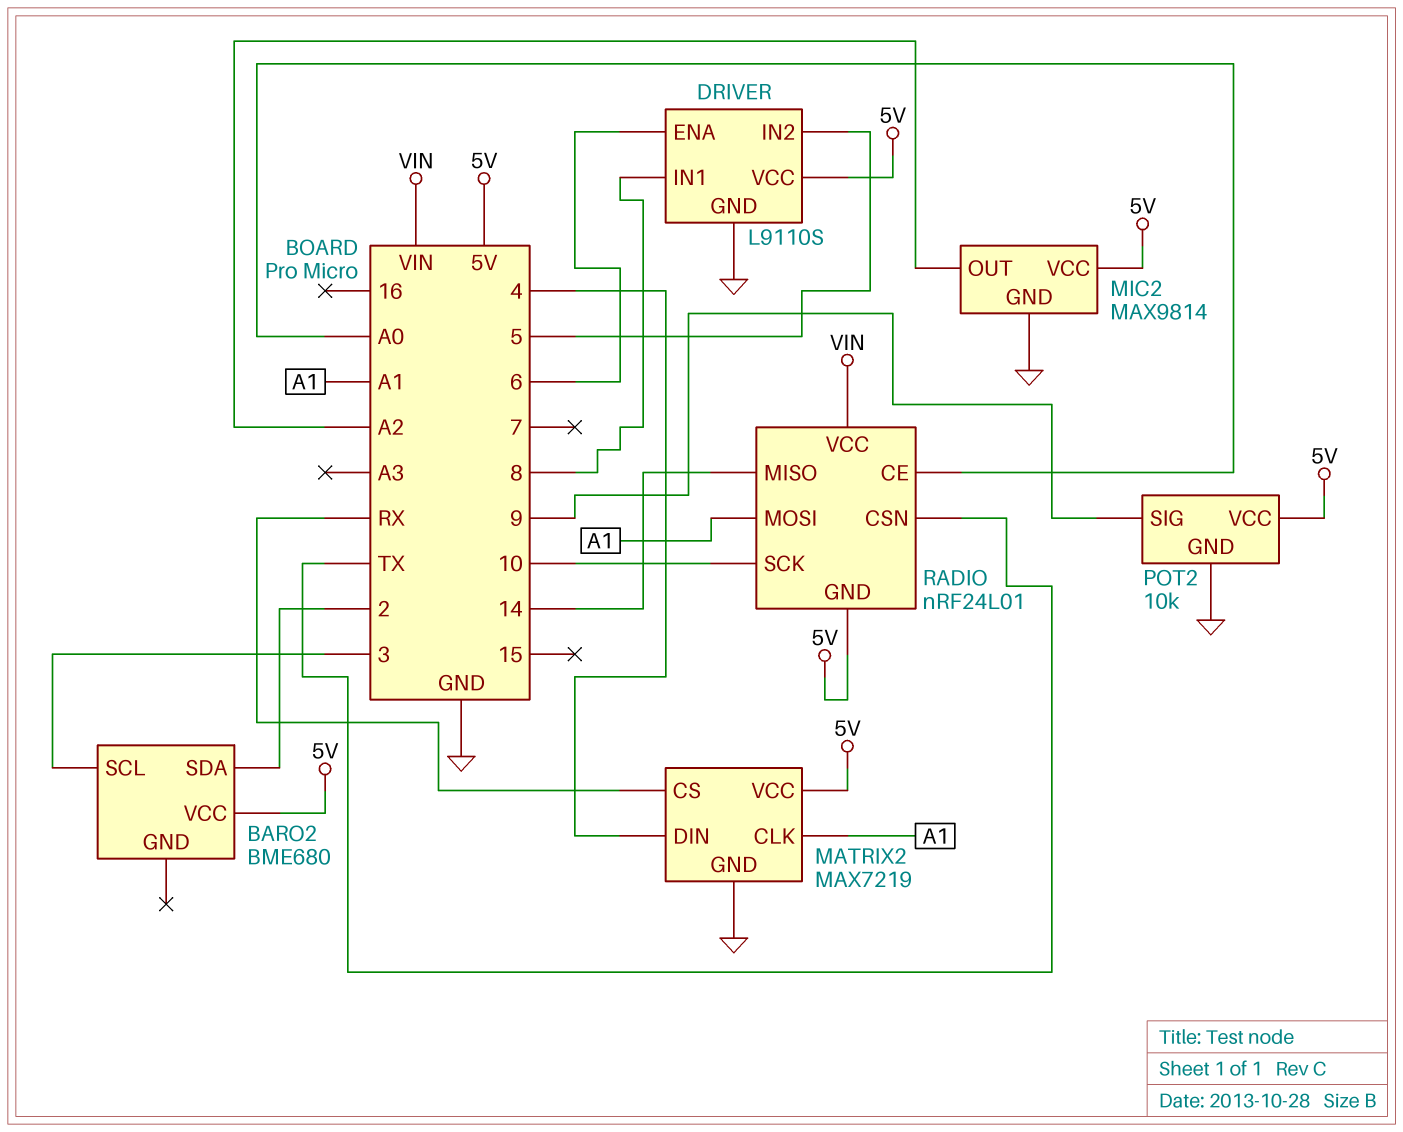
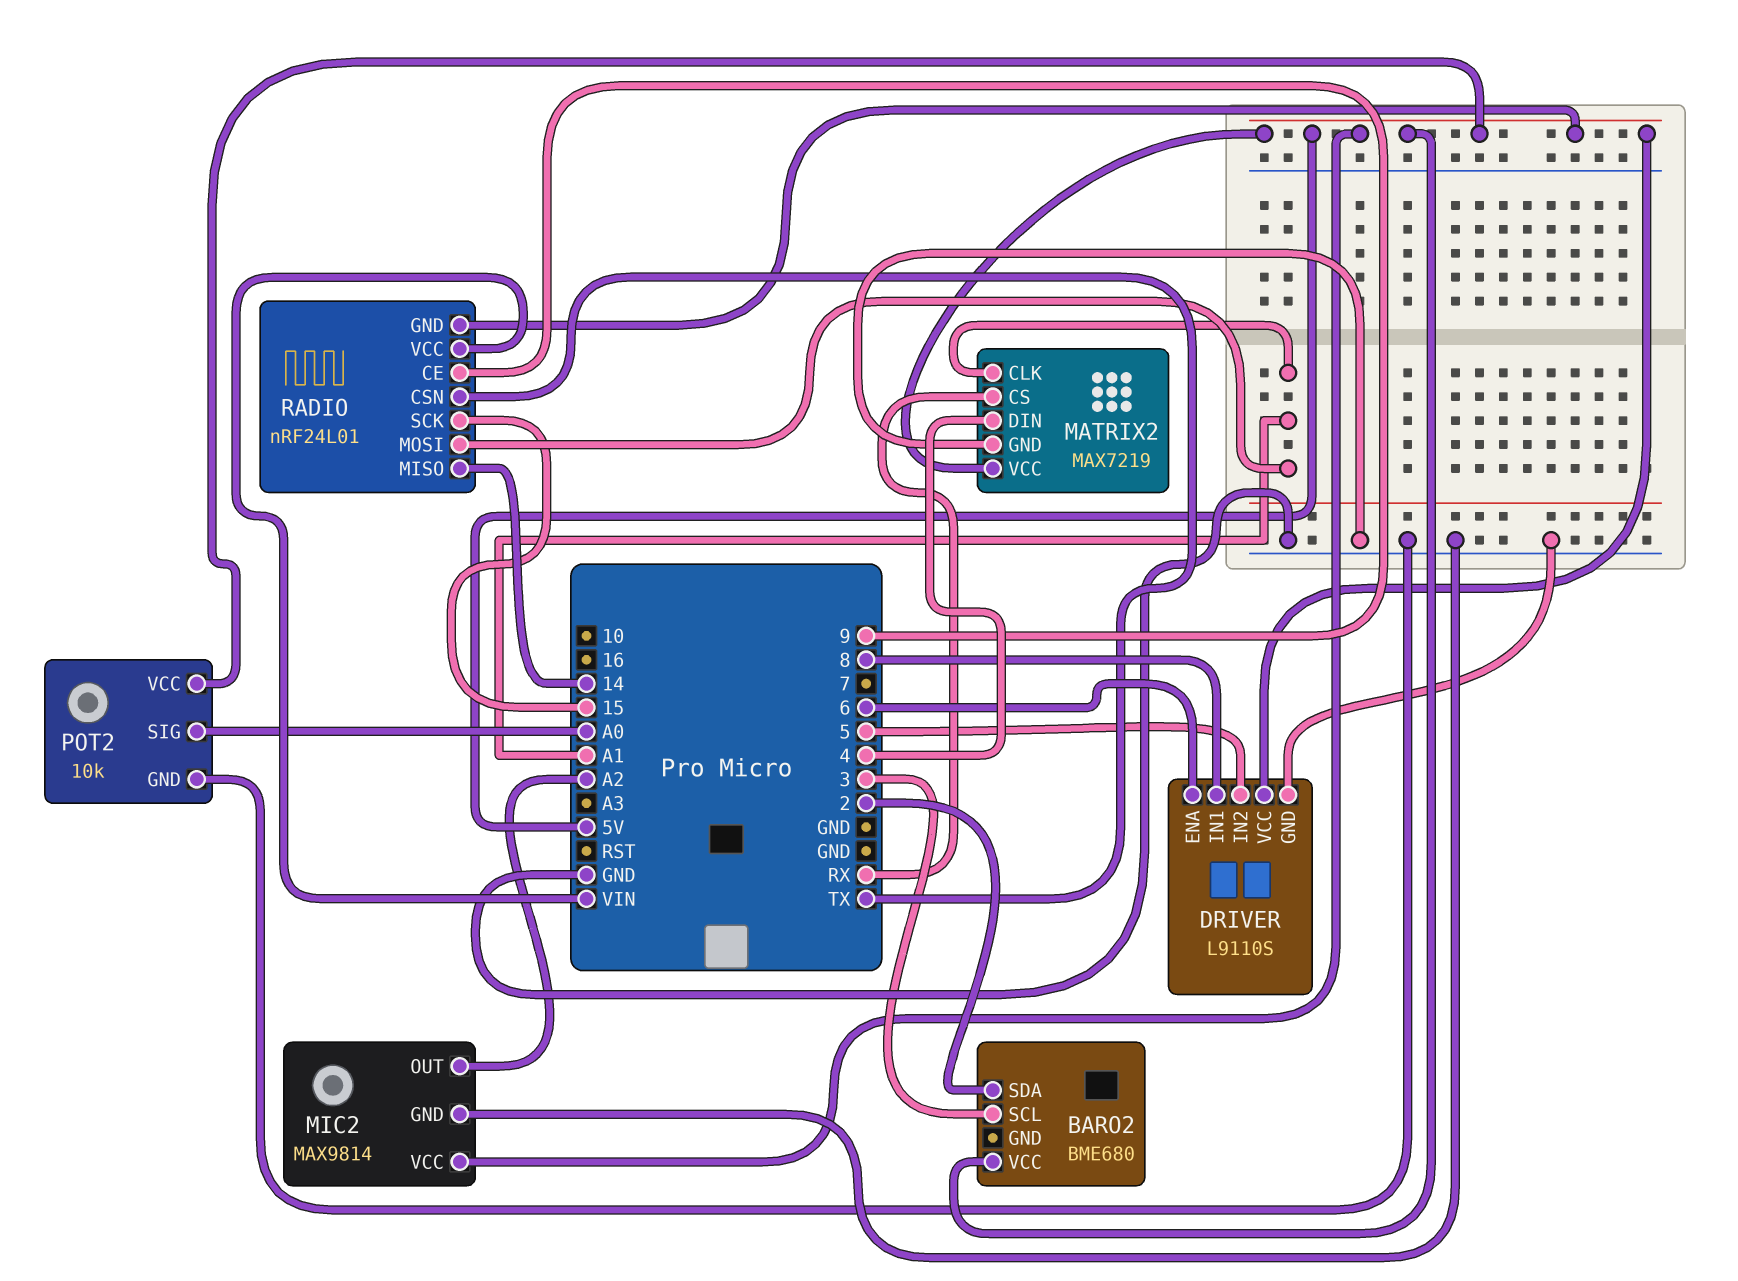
POT2 pin SIG: 9 -> A0
RADIO pin CE: A0 -> 9
RADIO pin SCK: 10 -> 15

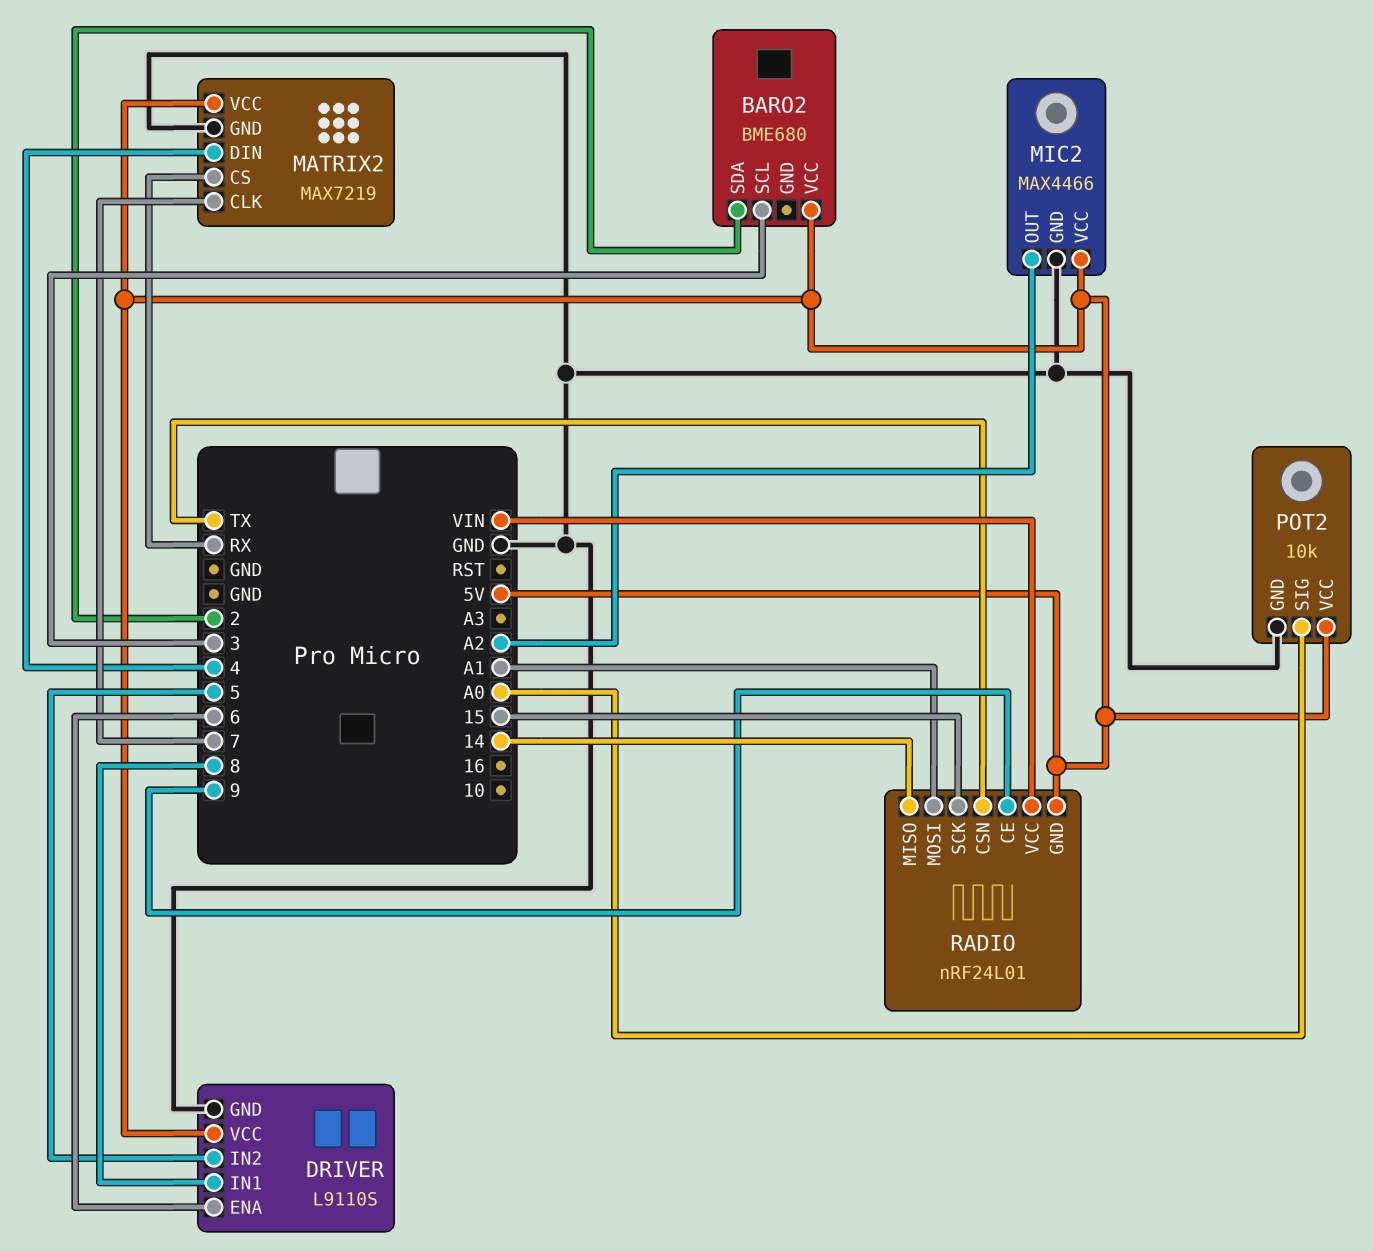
MATRIX2 pin CLK: A1 -> 7
MIC2: MAX9814 -> MAX4466

